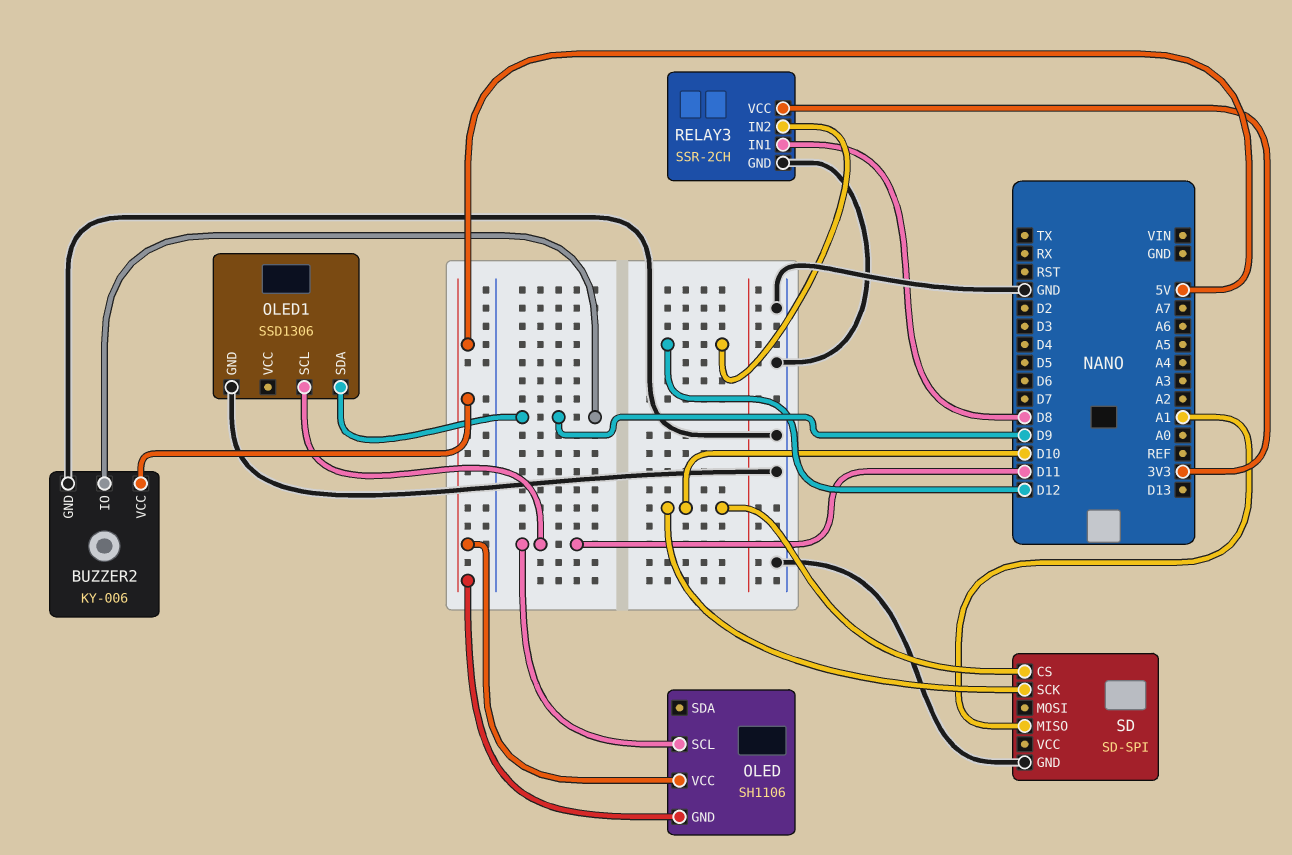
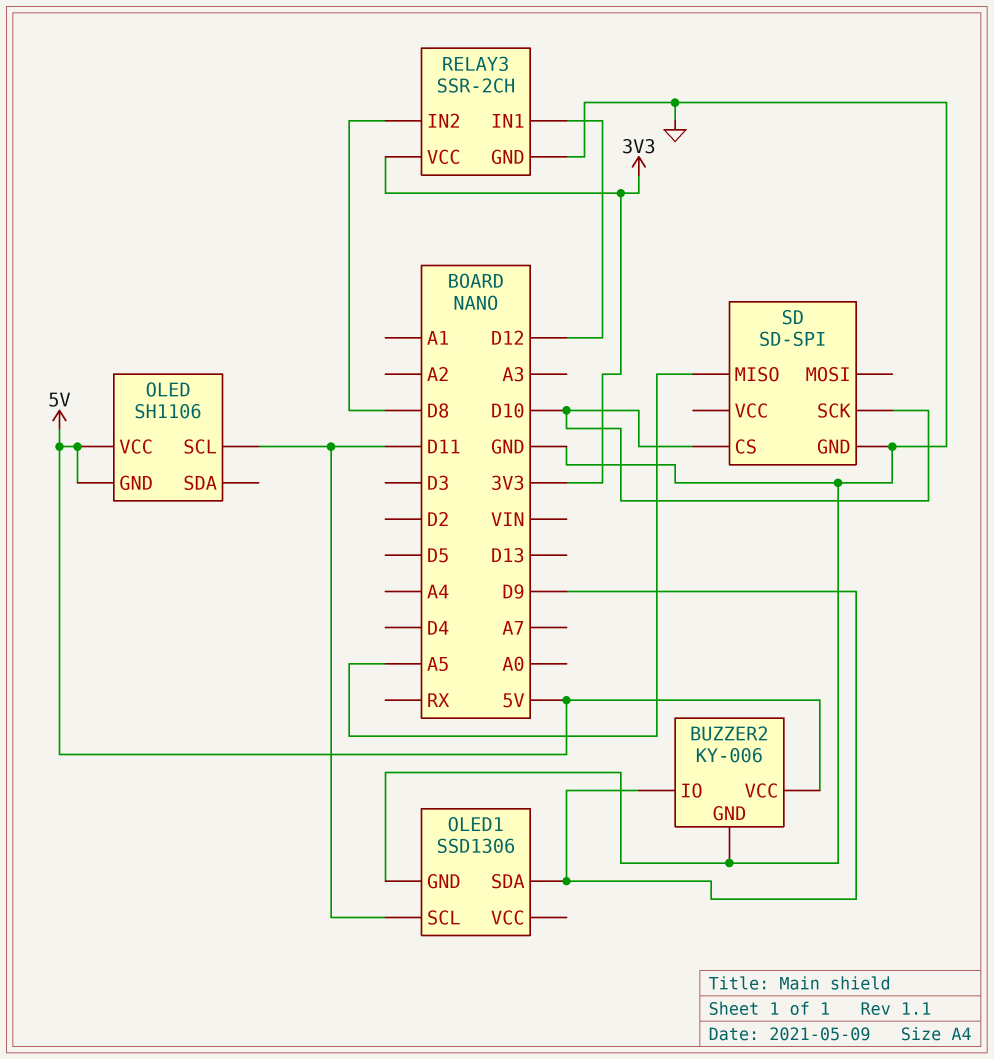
RELAY3 pin IN1: D8 -> D12
RELAY3 pin IN2: D12 -> D8
SD pin MISO: A1 -> A5

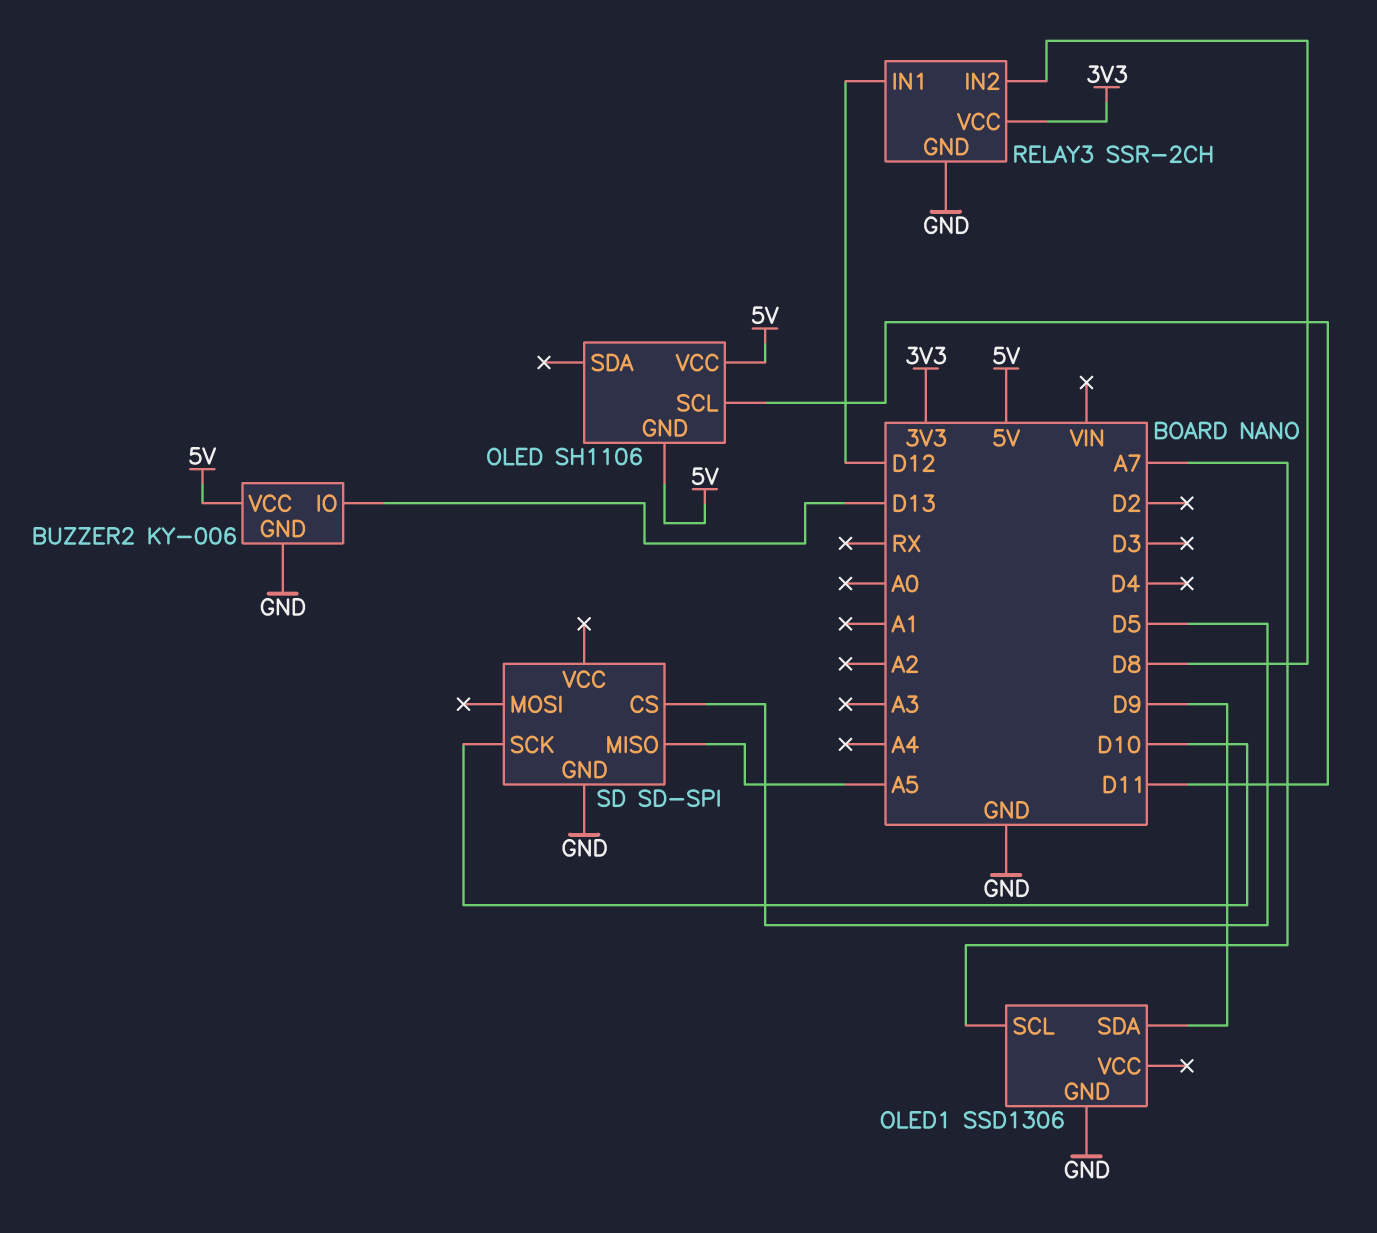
BUZZER2 pin IO: D9 -> D13
OLED1 pin SCL: D11 -> A7
SD pin CS: D10 -> D5

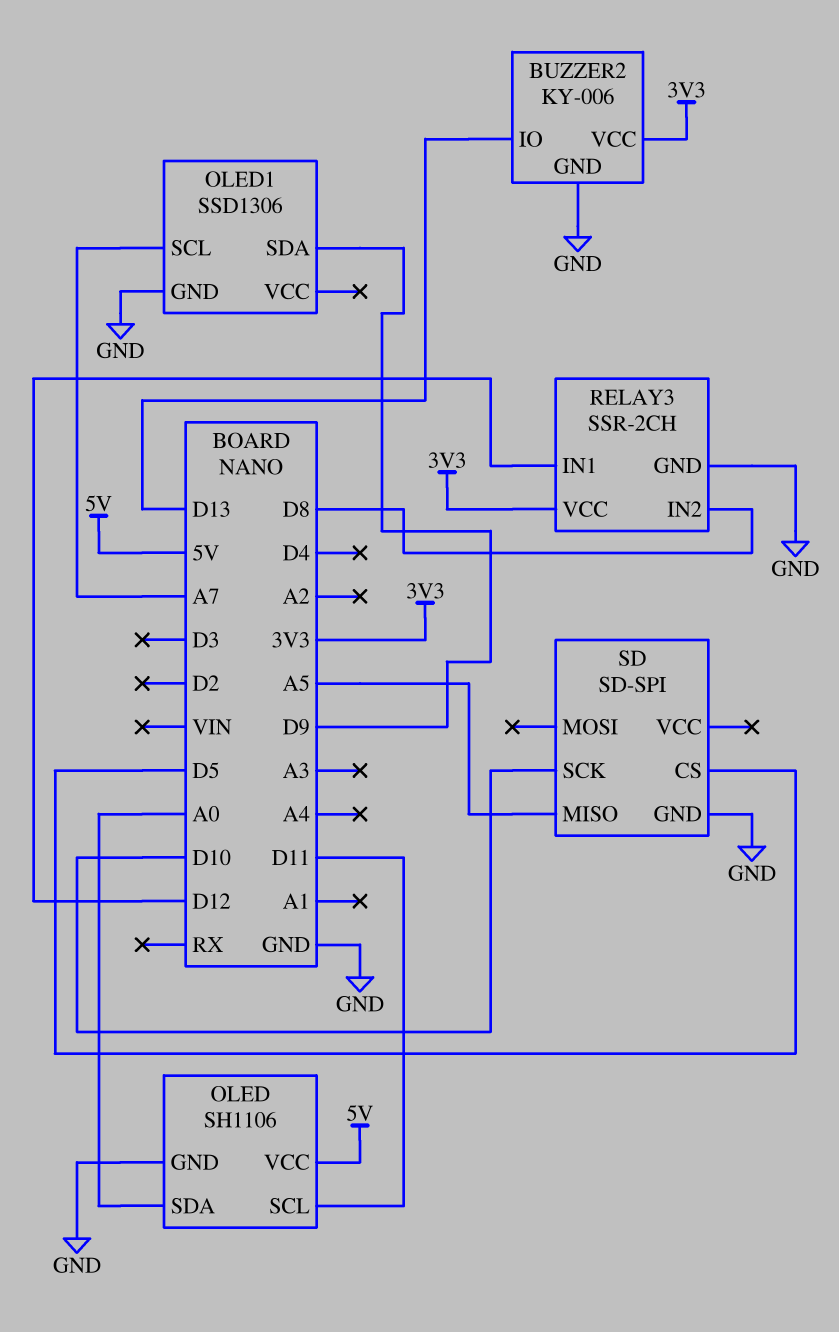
BUZZER2 pin VCC: 5V -> 3V3
OLED pin GND: 5V -> GND
OLED pin SDA: none -> A0

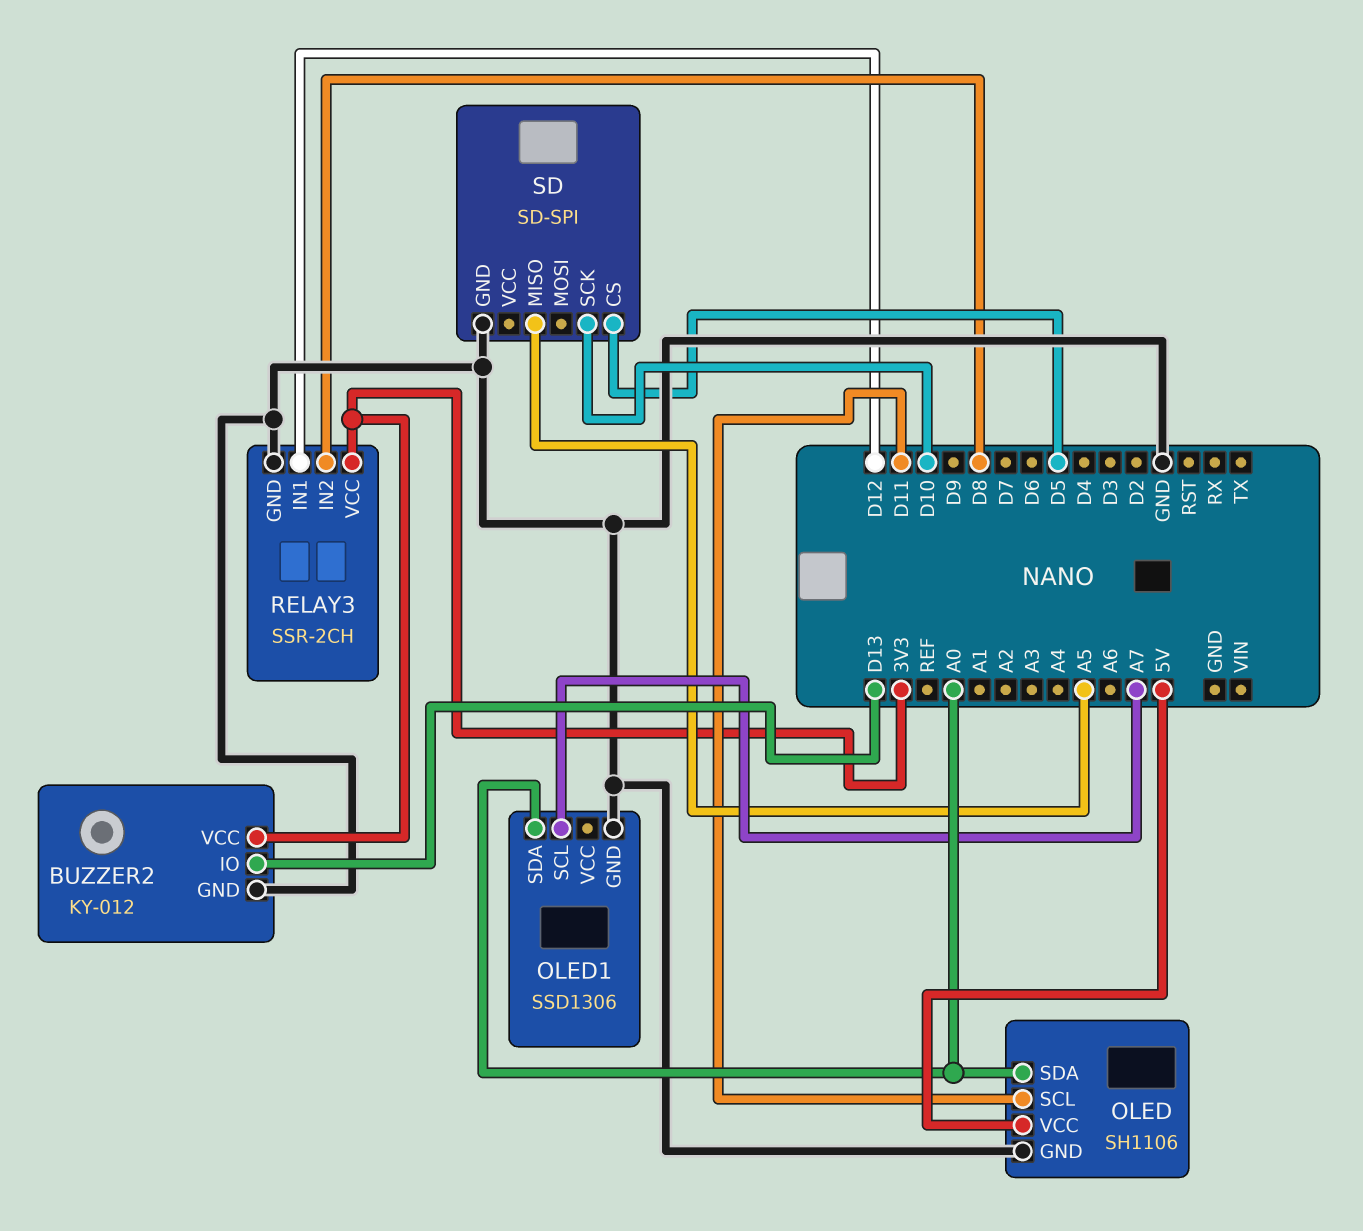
BUZZER2: KY-006 -> KY-012
OLED1 pin SDA: D9 -> A0

